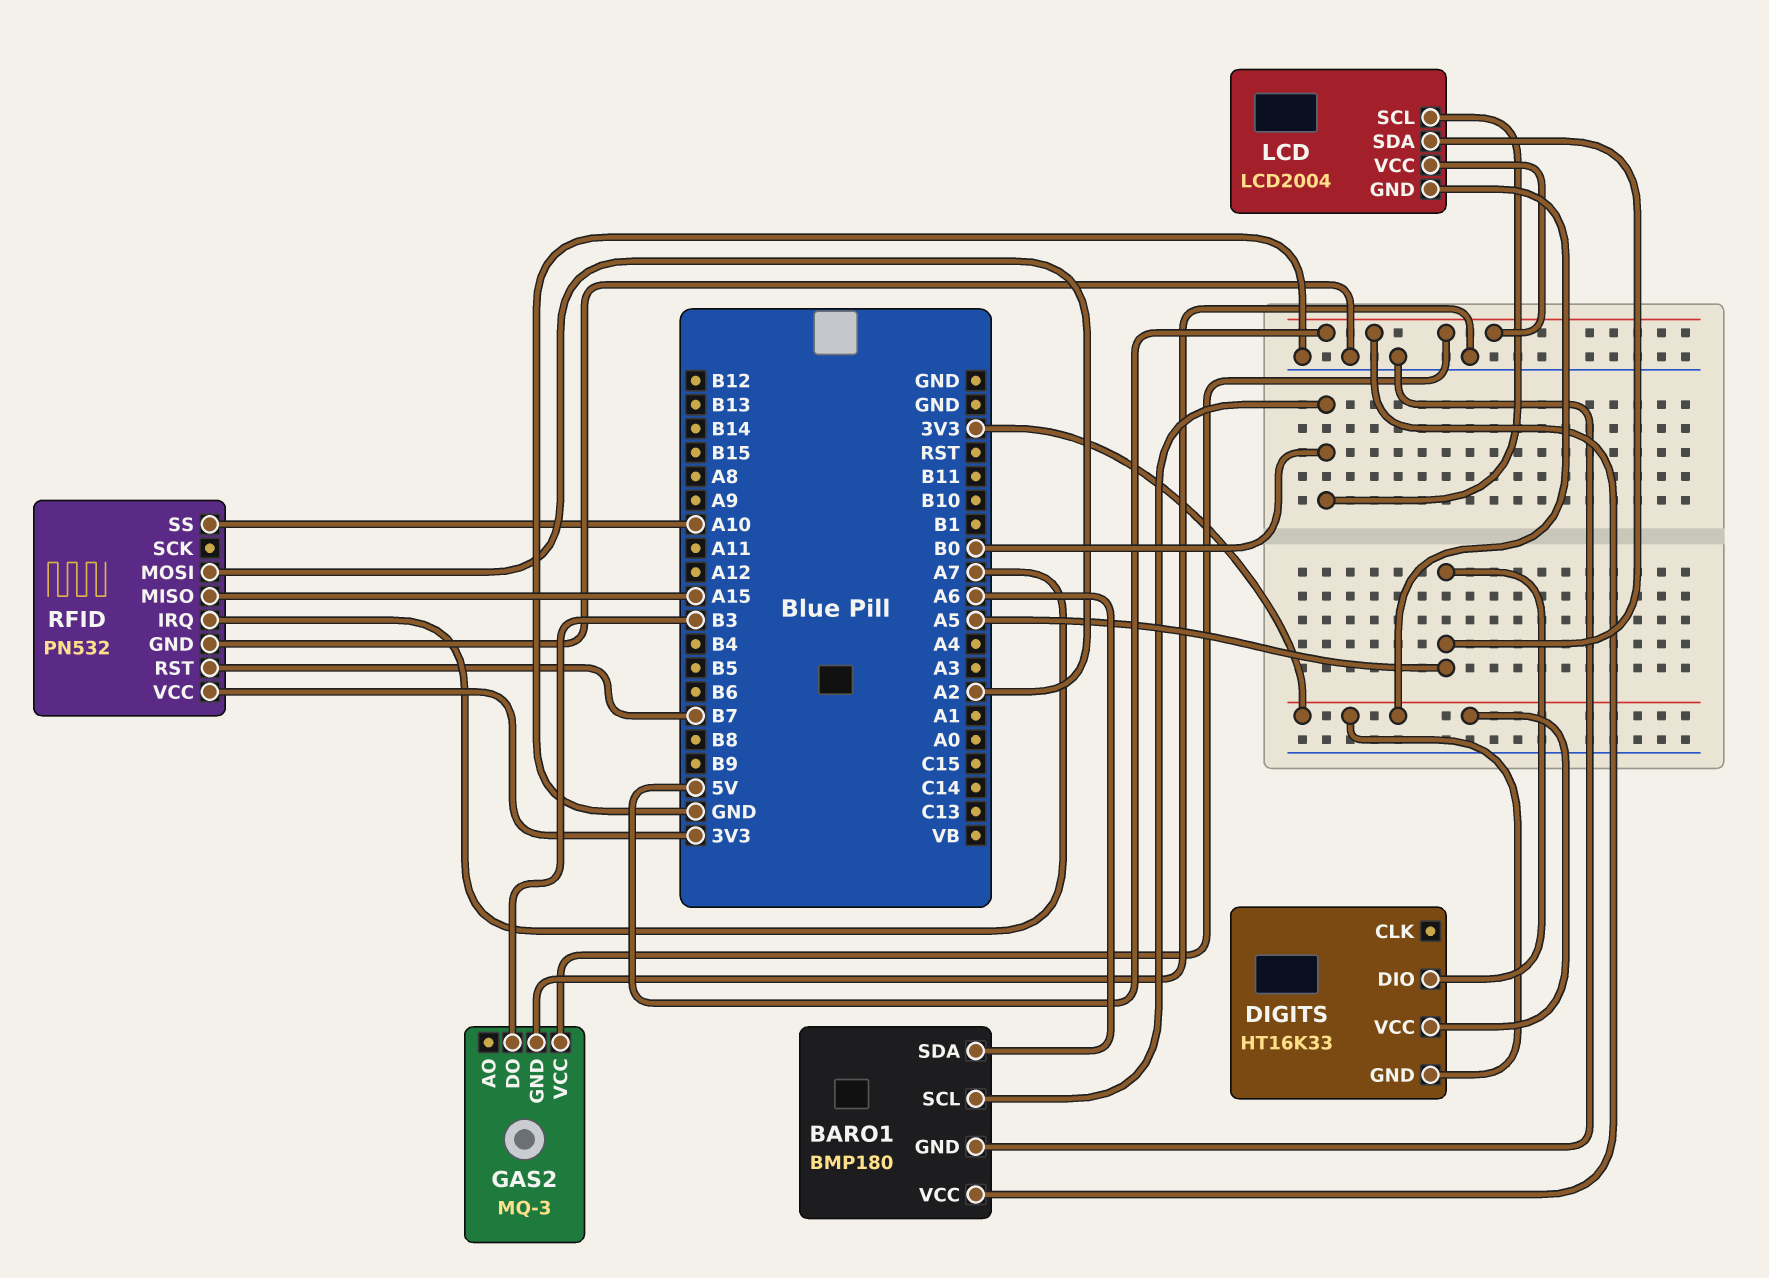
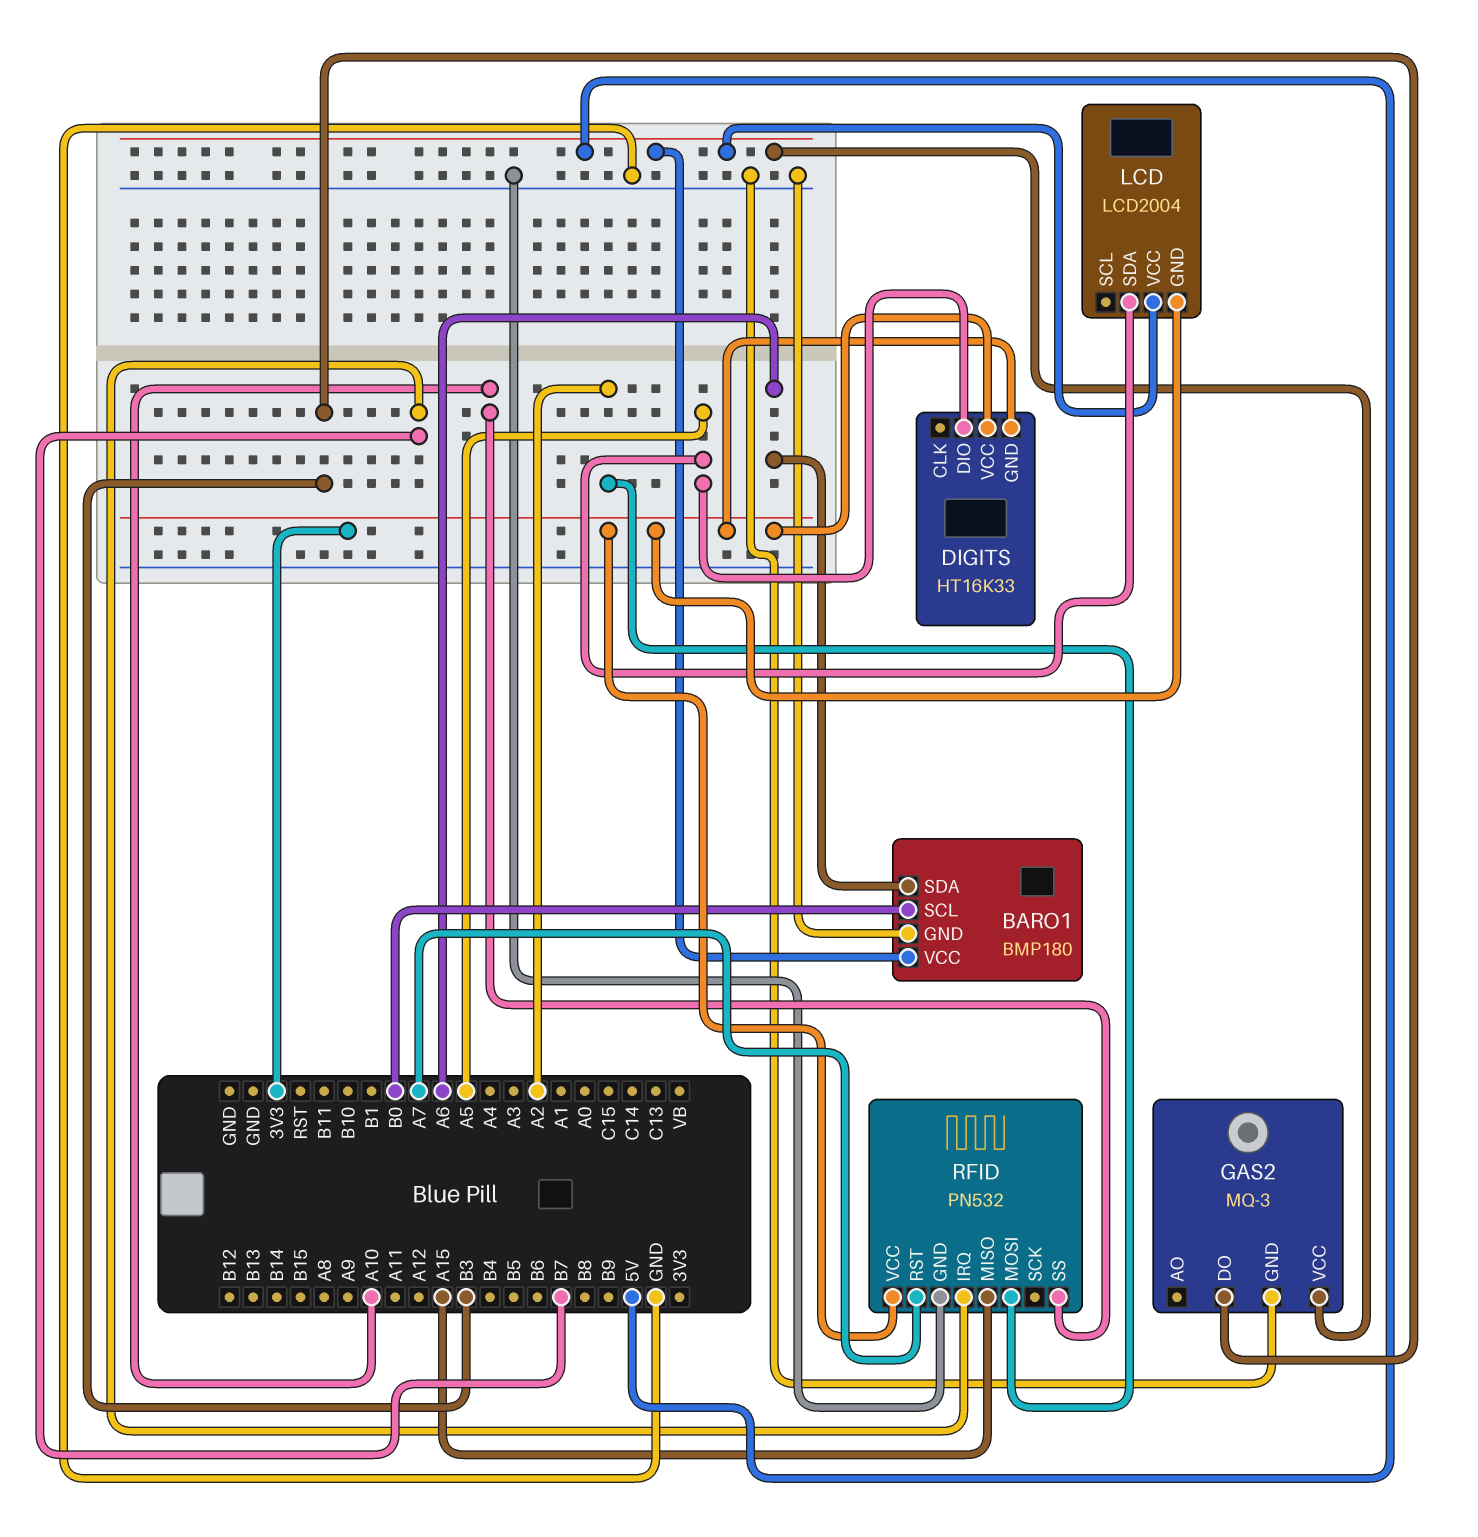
LCD pin SCL: B0 -> none
RFID pin IRQ: A7 -> B7
RFID pin RST: B7 -> A7

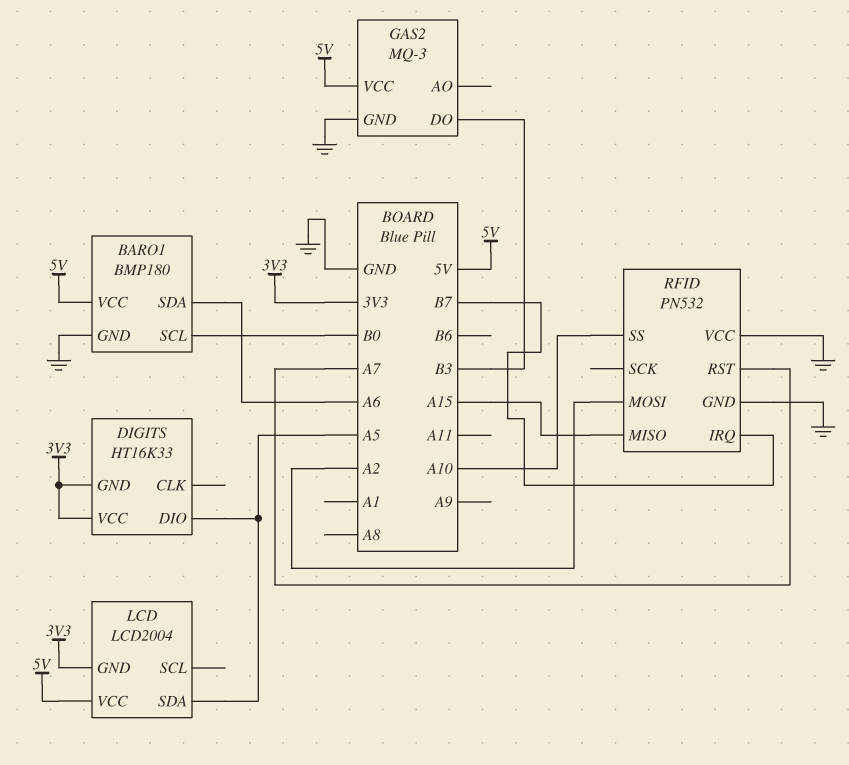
RFID pin VCC: 3V3 -> GND

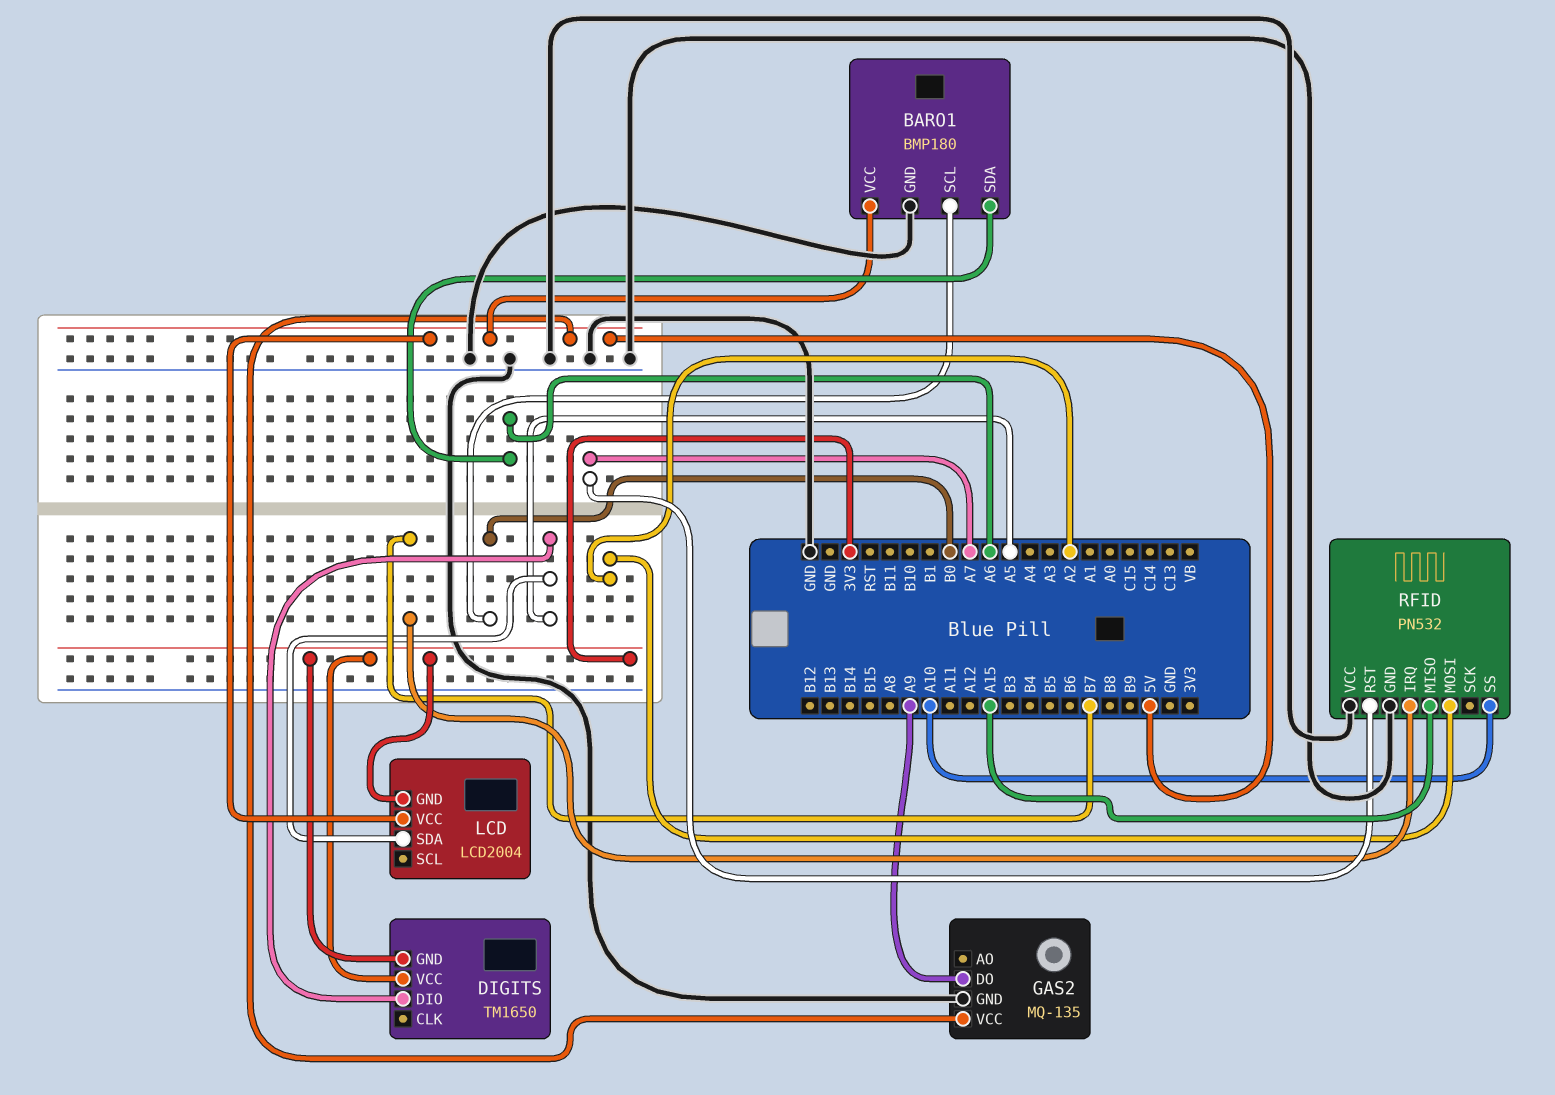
DIGITS: HT16K33 -> TM1650
GAS2: MQ-3 -> MQ-135
GAS2 pin DO: B3 -> A9

